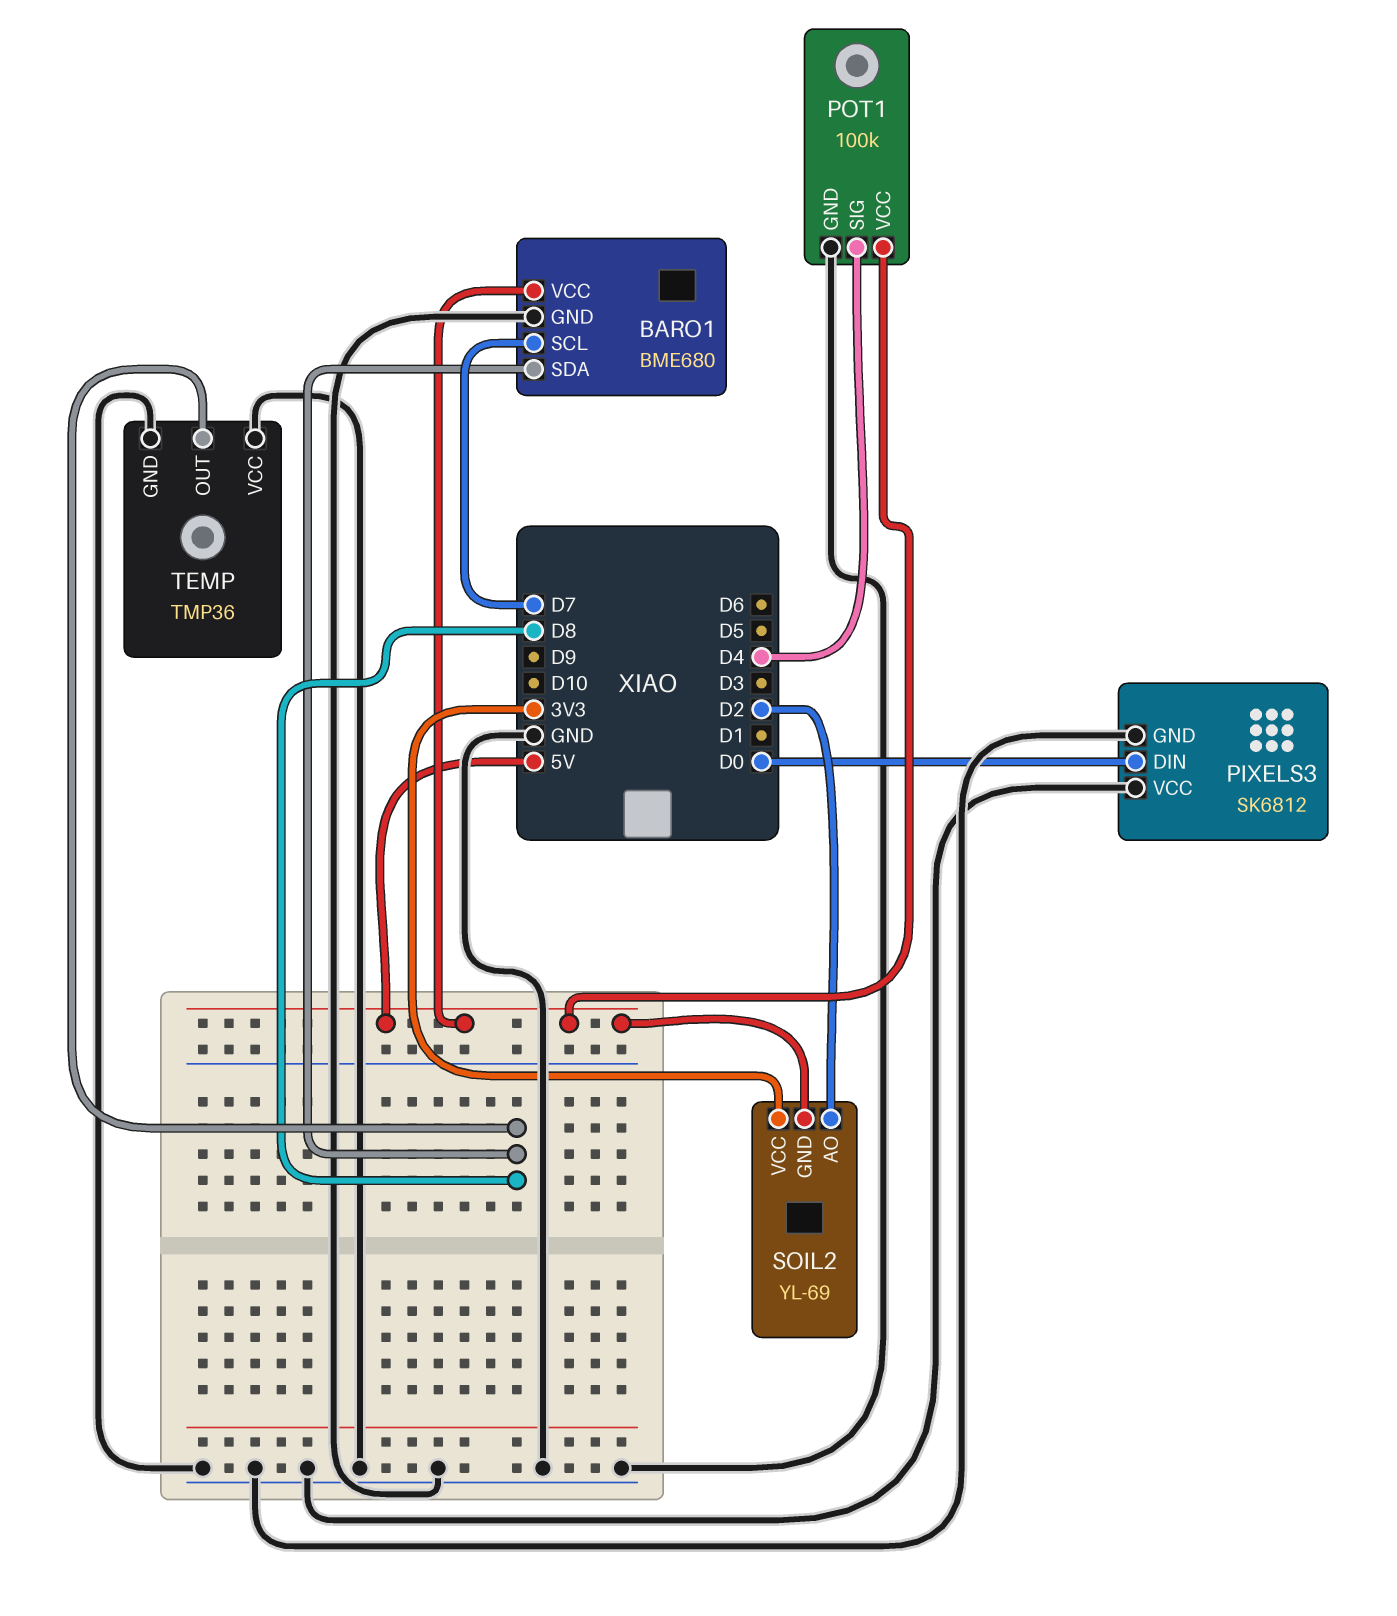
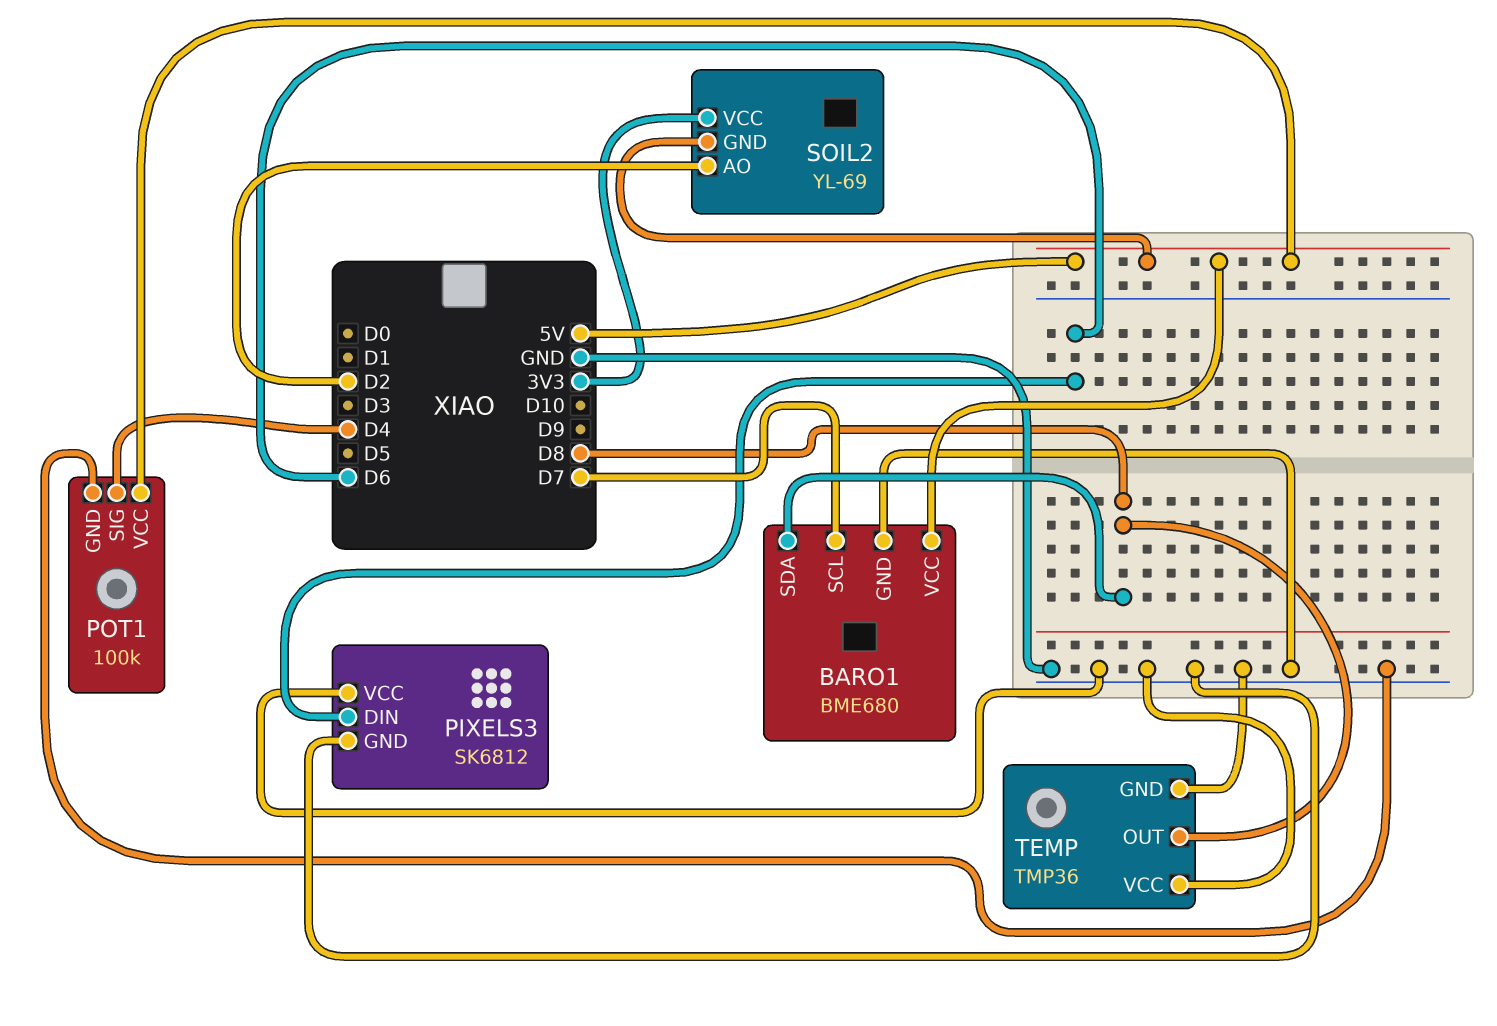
PIXELS3 pin DIN: D0 -> D6

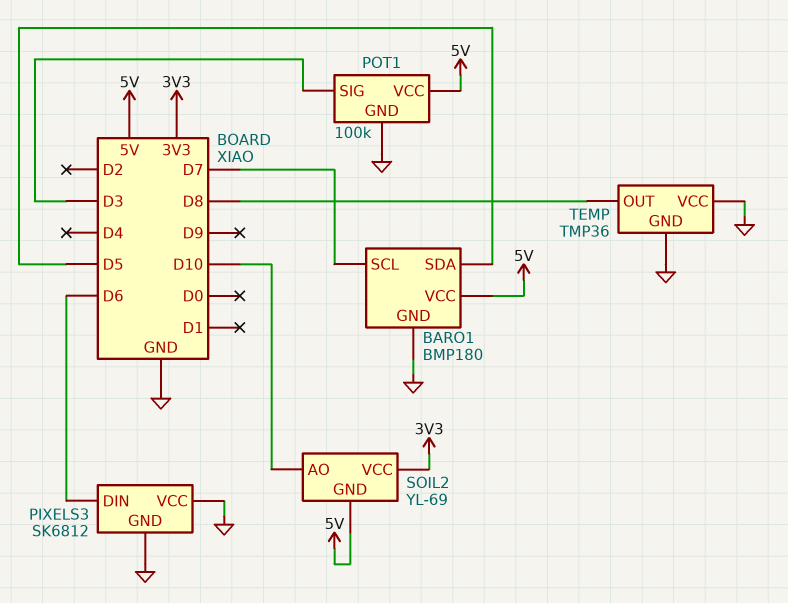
BARO1: BME680 -> BMP180
BARO1 pin SDA: D8 -> D5
POT1 pin SIG: D4 -> D3
SOIL2 pin AO: D2 -> D10

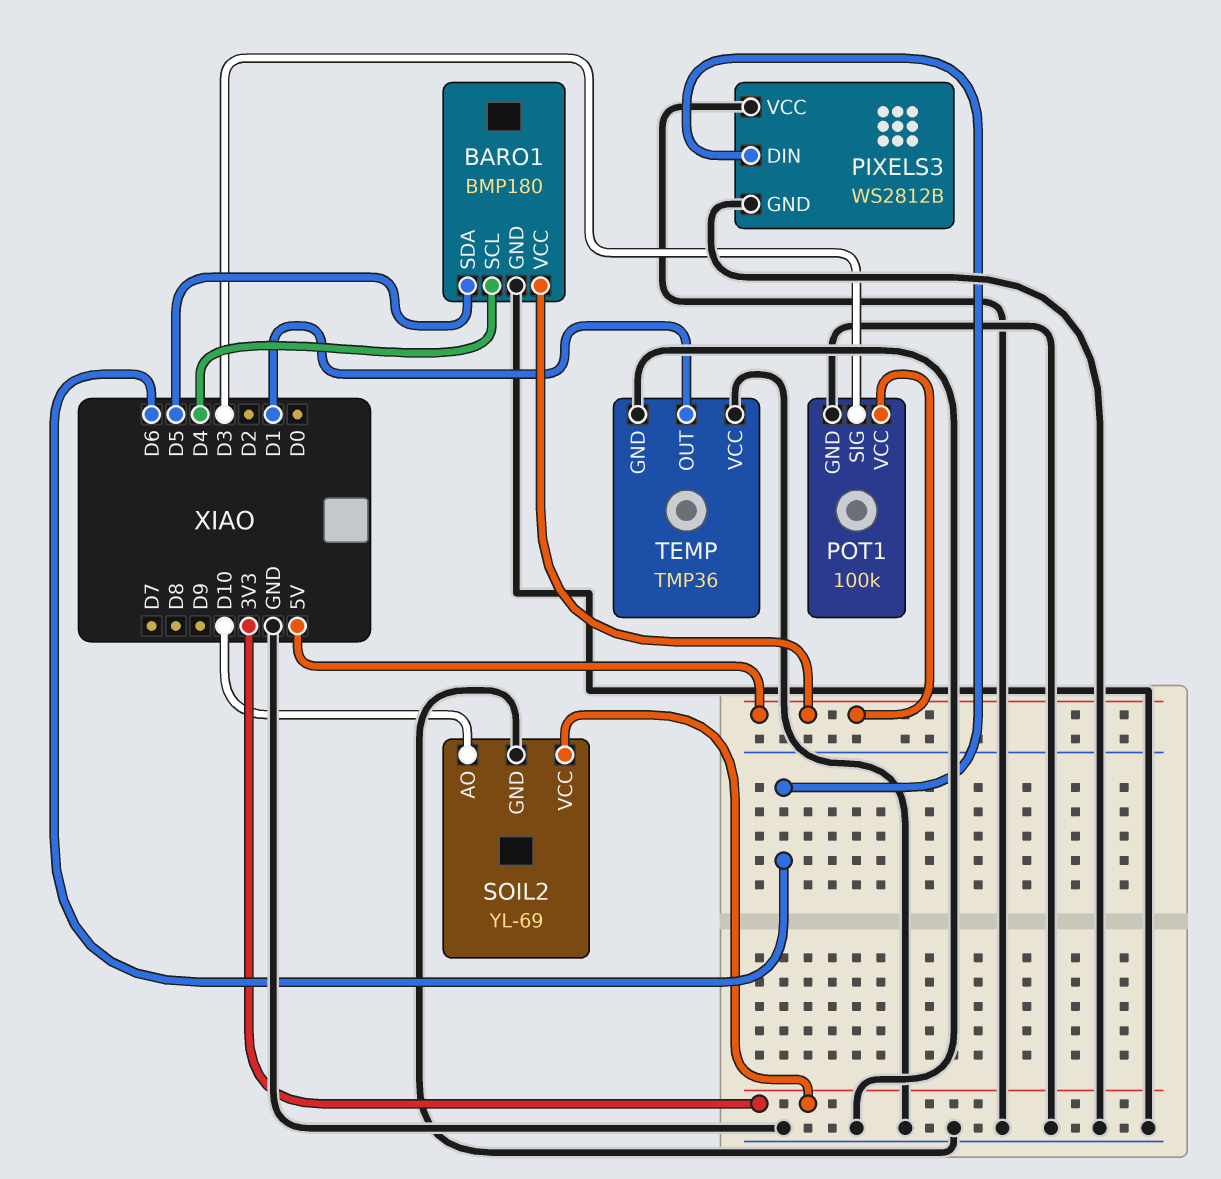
BARO1 pin SCL: D7 -> D4
PIXELS3: SK6812 -> WS2812B
SOIL2 pin GND: 5V -> GND
TEMP pin OUT: D8 -> D1

